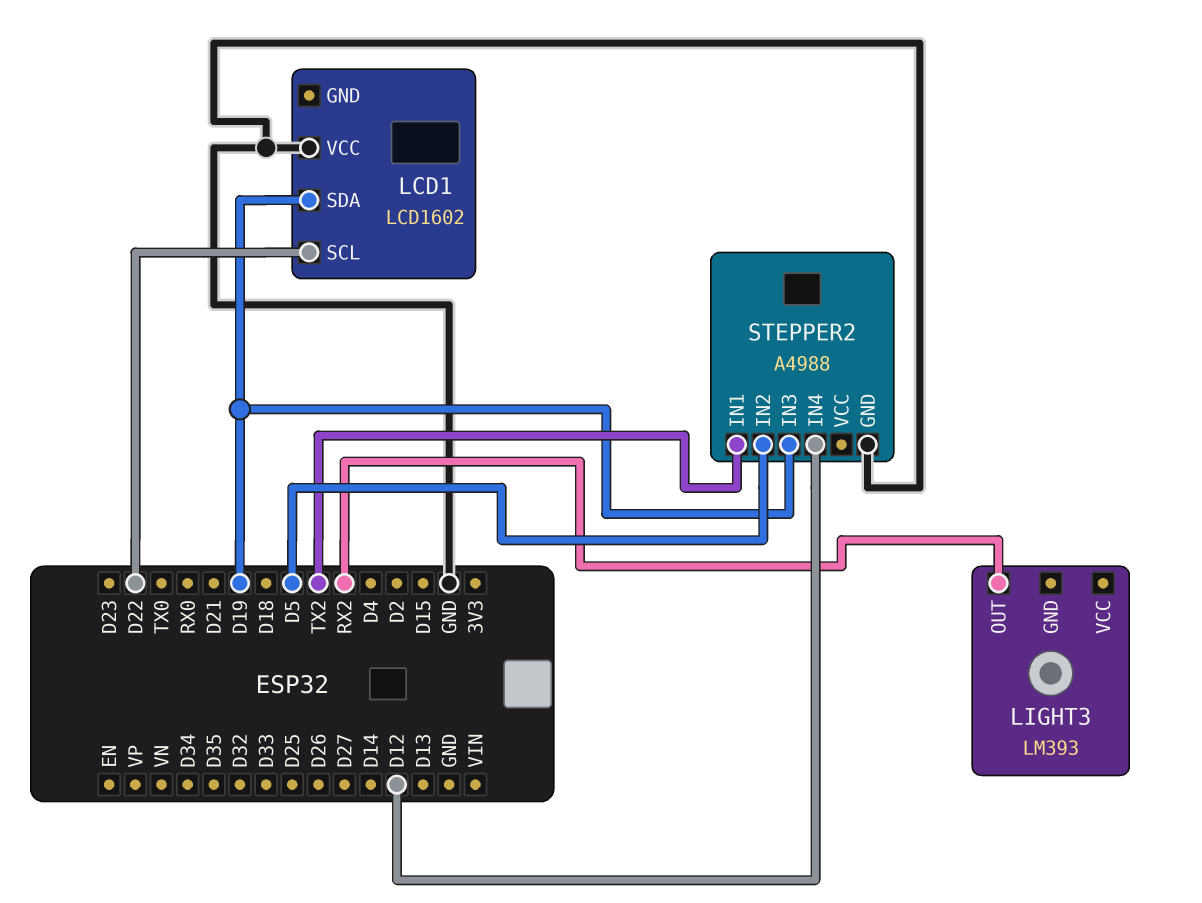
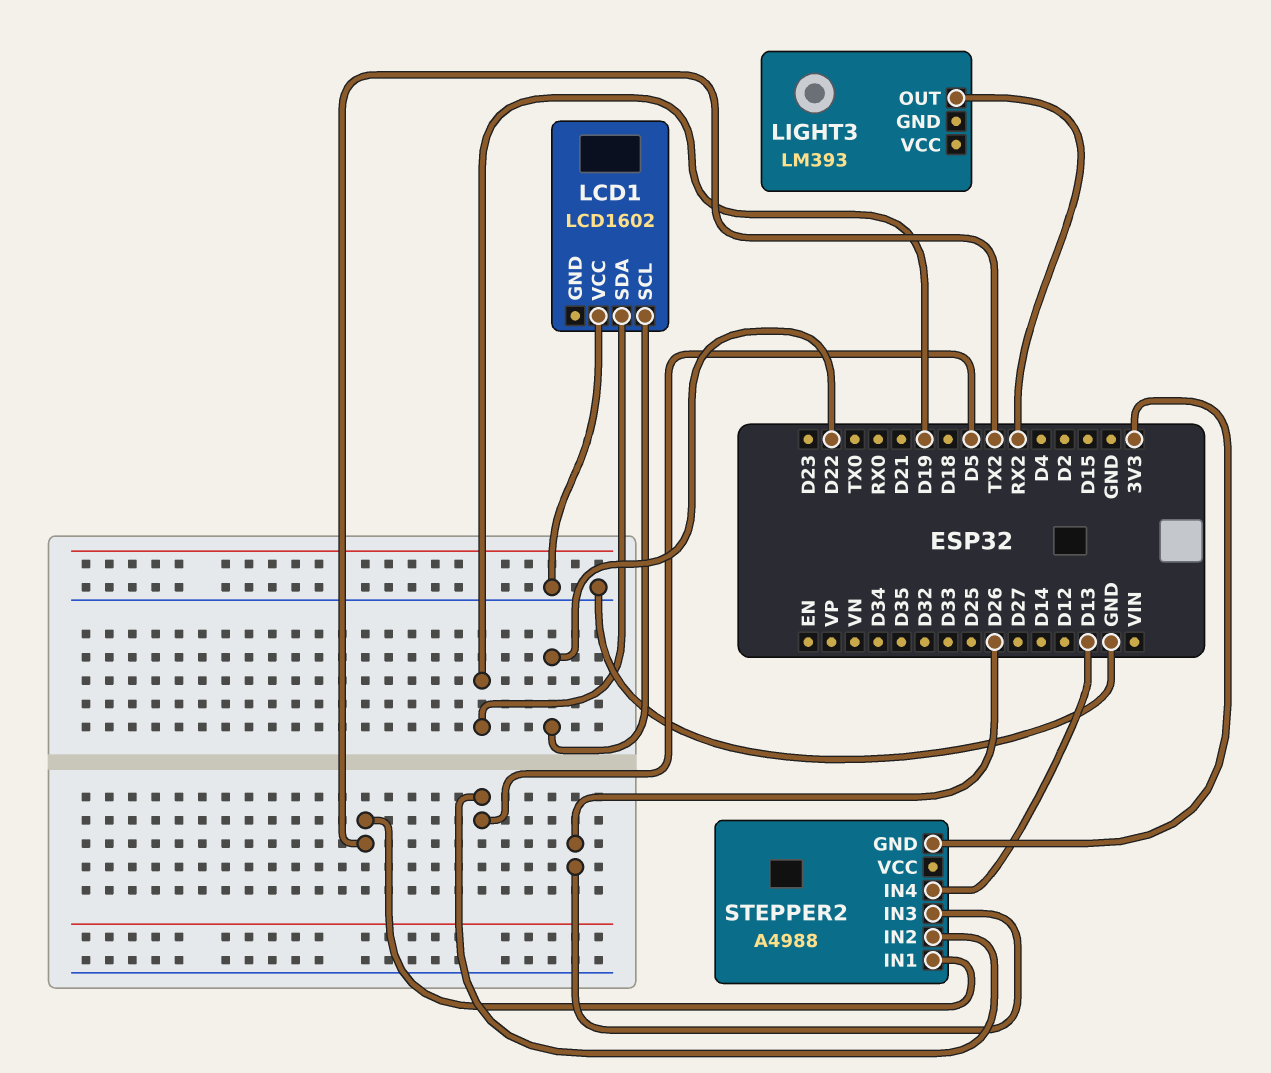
STEPPER2 pin GND: GND -> 3V3
STEPPER2 pin IN3: D19 -> D26
STEPPER2 pin IN4: D12 -> D13

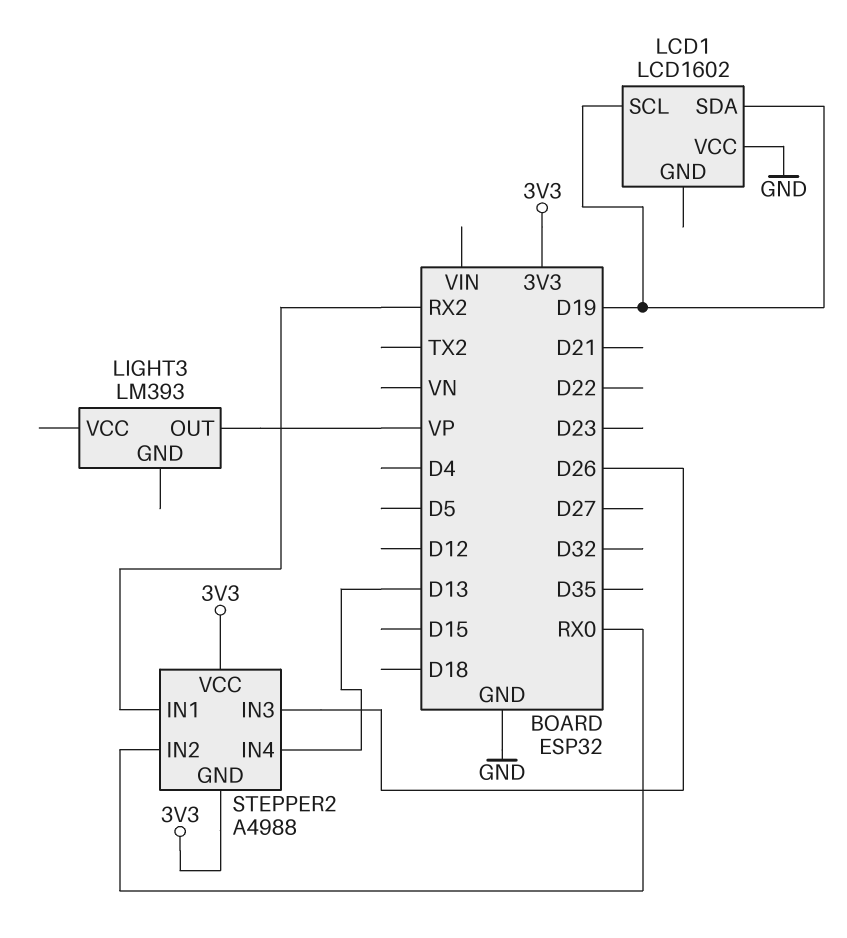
LCD1 pin SCL: D22 -> D19
LIGHT3 pin OUT: RX2 -> VP
STEPPER2 pin IN1: TX2 -> RX2
STEPPER2 pin IN2: D5 -> RX0
STEPPER2 pin VCC: none -> 3V3

